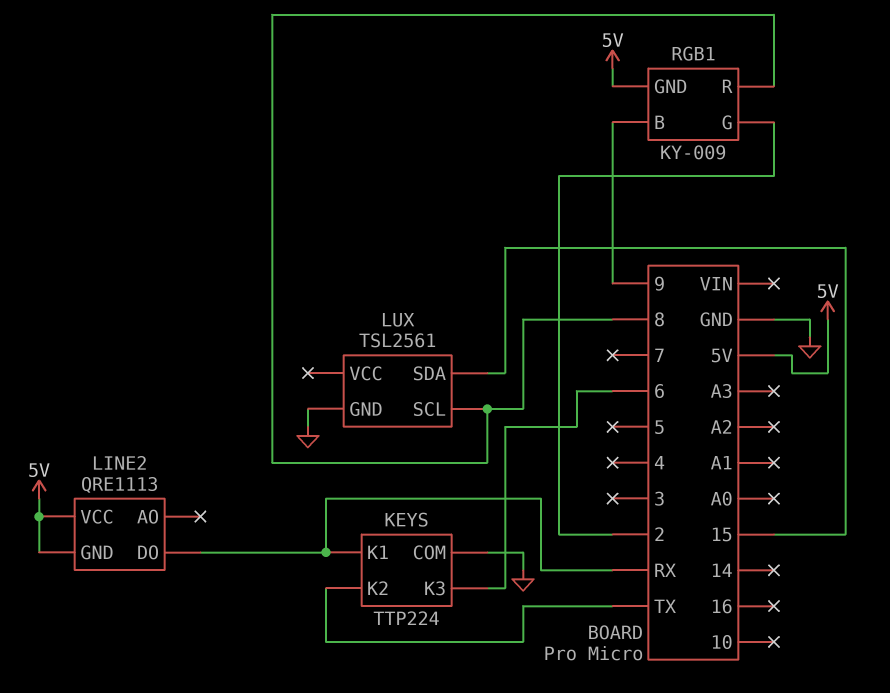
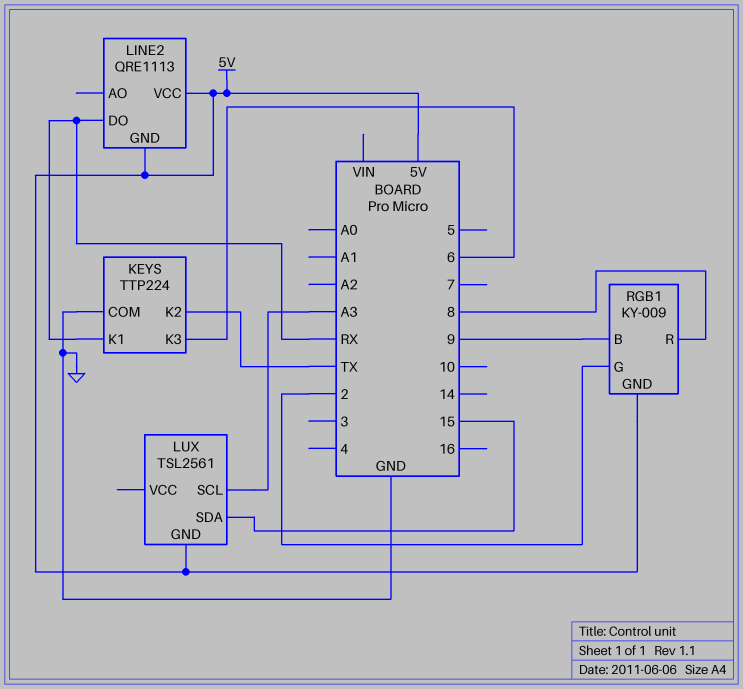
LUX pin GND: GND -> 5V
LUX pin SCL: 8 -> A3

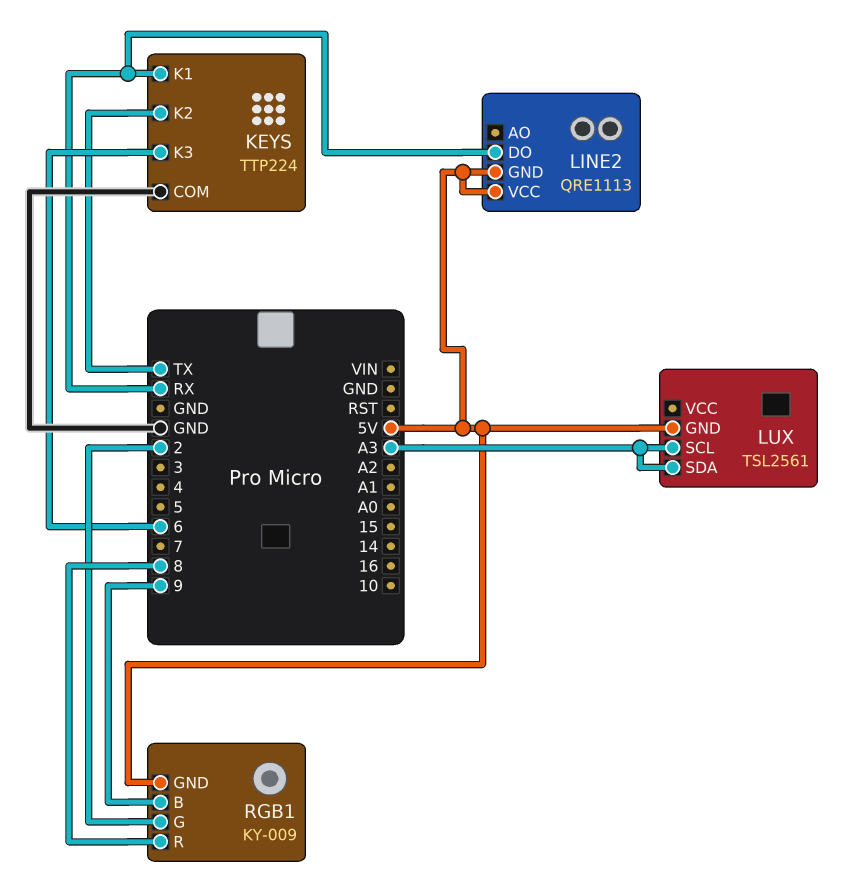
LUX pin SDA: 15 -> A3

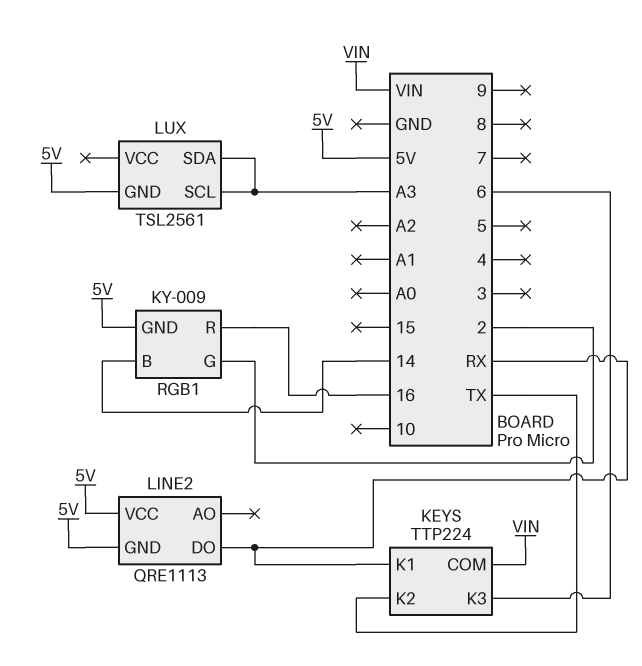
KEYS pin COM: GND -> VIN
RGB1 pin B: 9 -> 14
RGB1 pin R: 8 -> 16

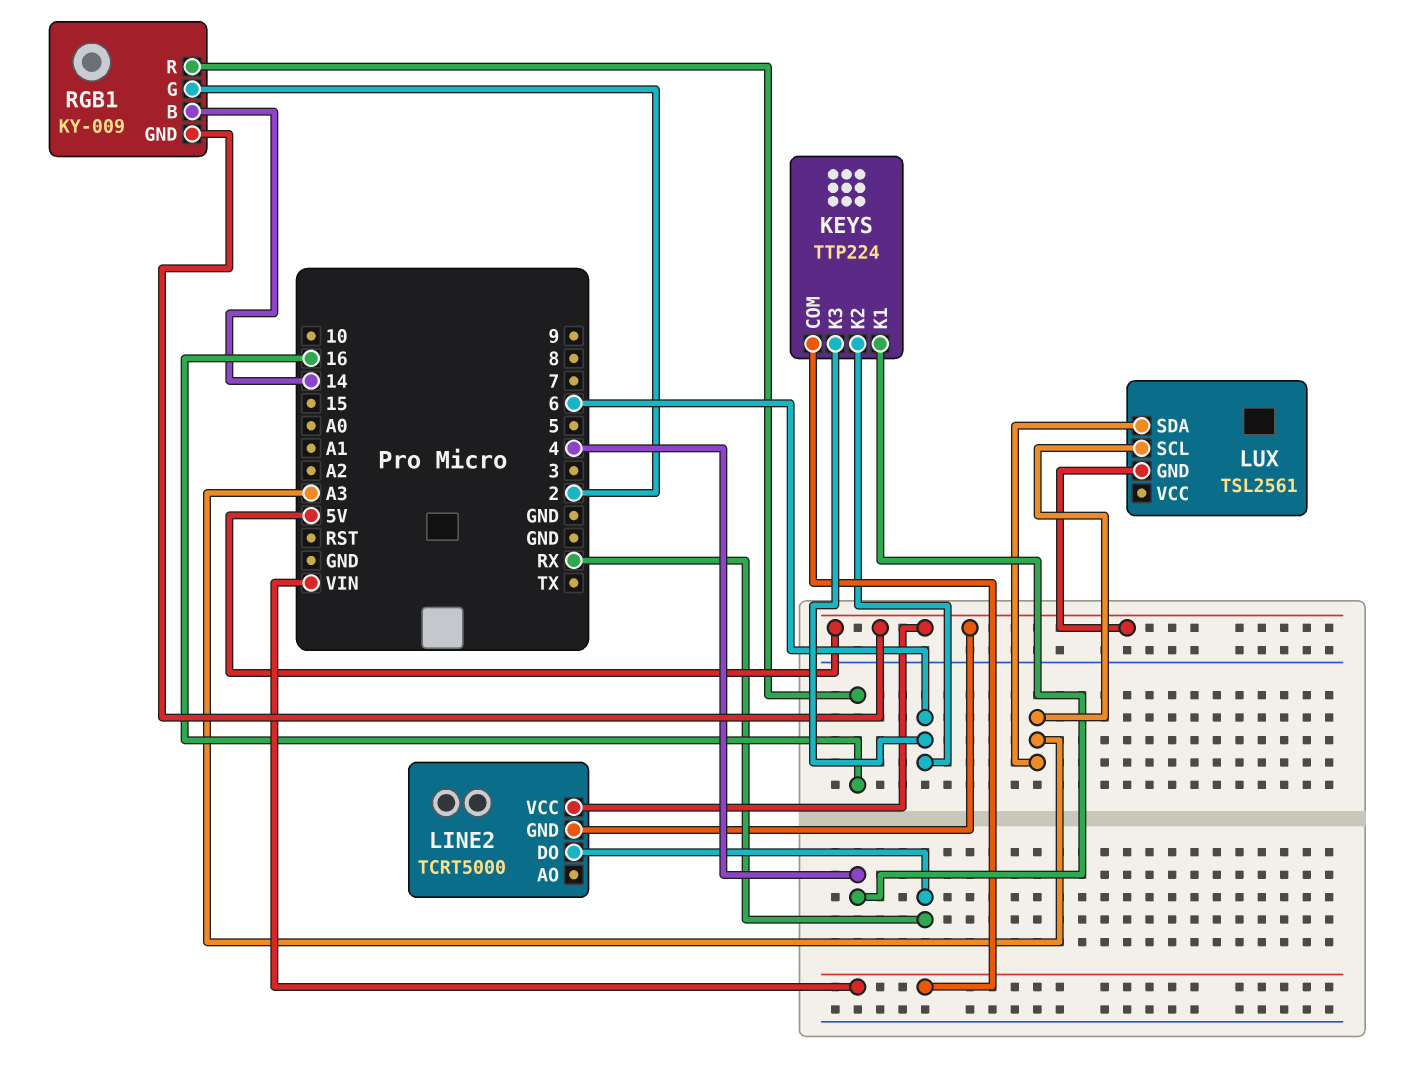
KEYS pin K1: RX -> 4
KEYS pin K2: TX -> 6
LINE2: QRE1113 -> TCRT5000

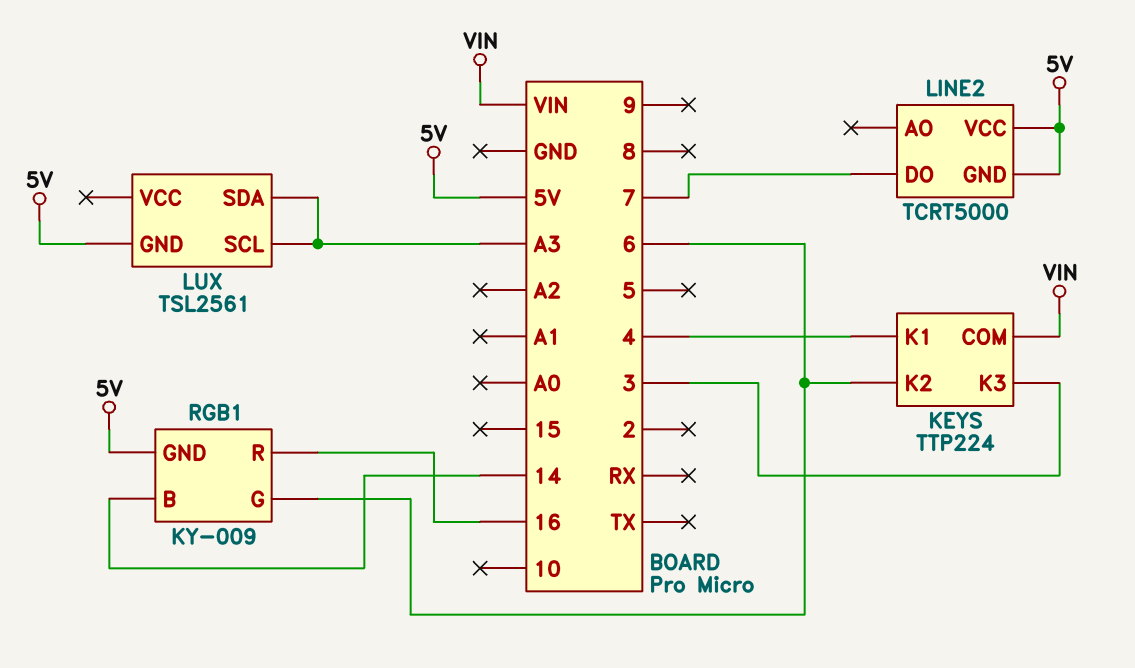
KEYS pin K3: 6 -> 3
LINE2 pin DO: RX -> 7
RGB1 pin G: 2 -> 6

